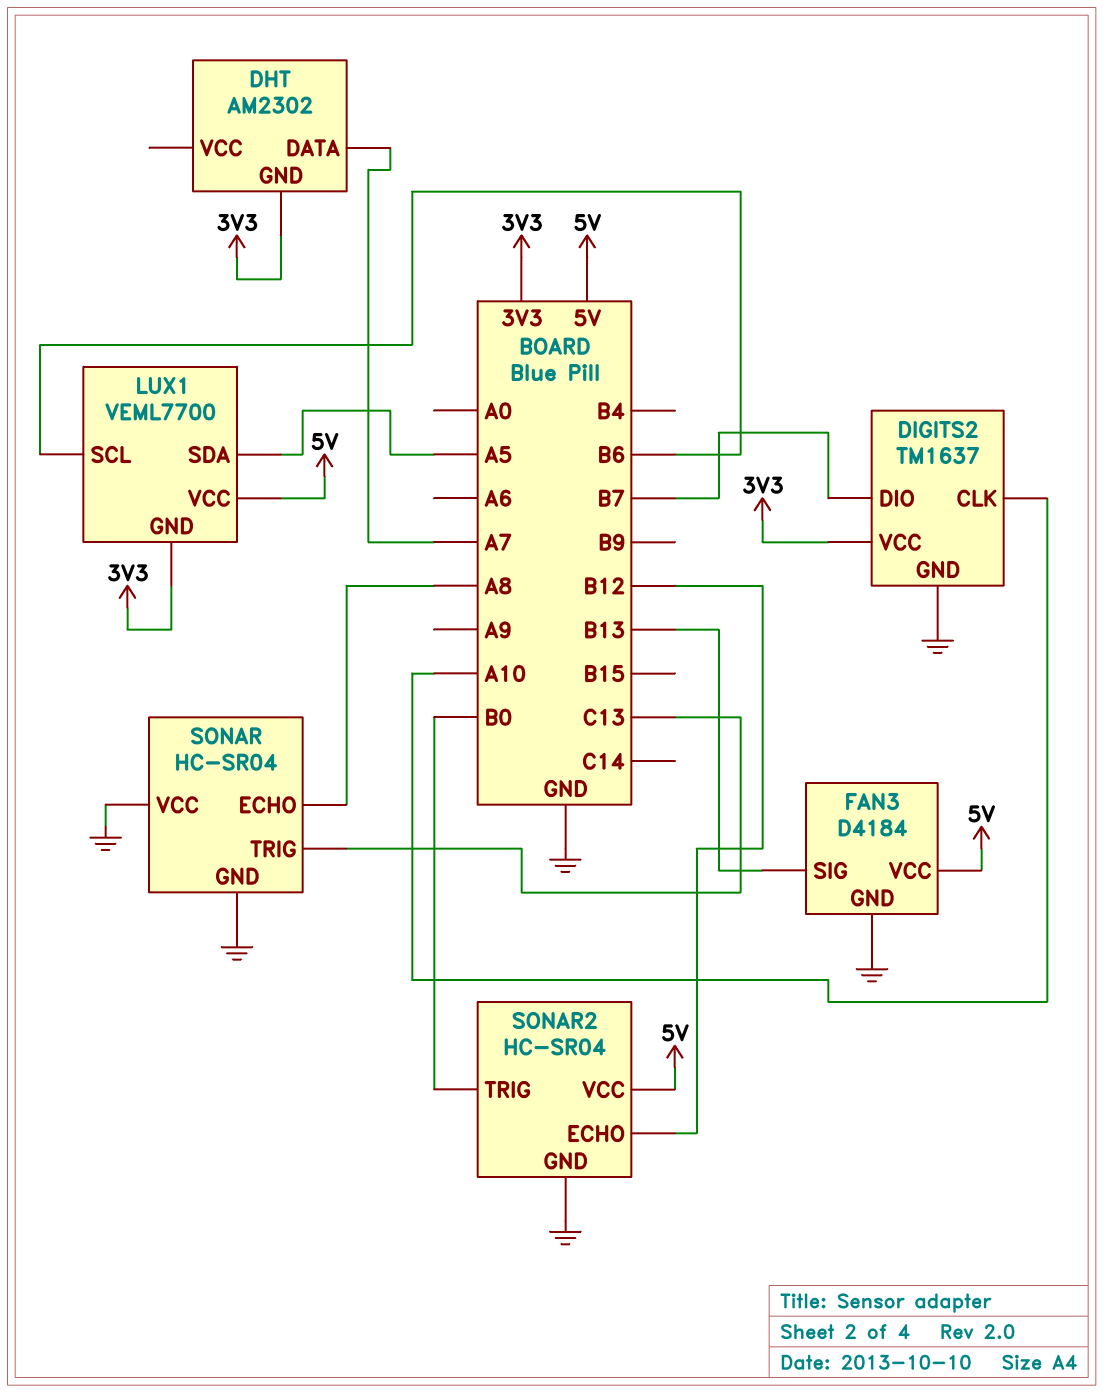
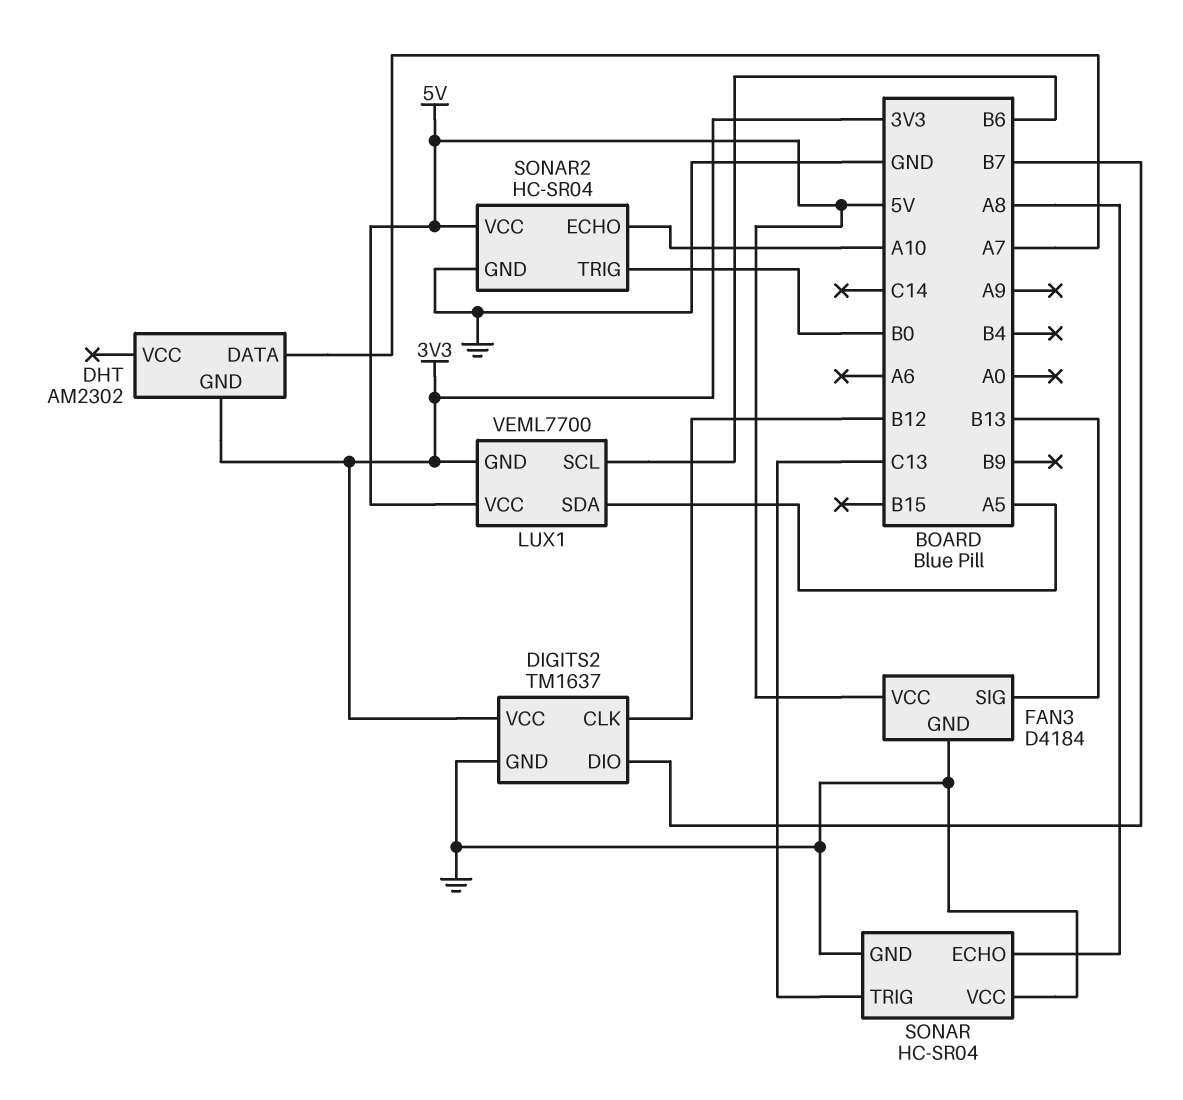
DIGITS2 pin CLK: A10 -> B12
SONAR2 pin ECHO: B12 -> A10

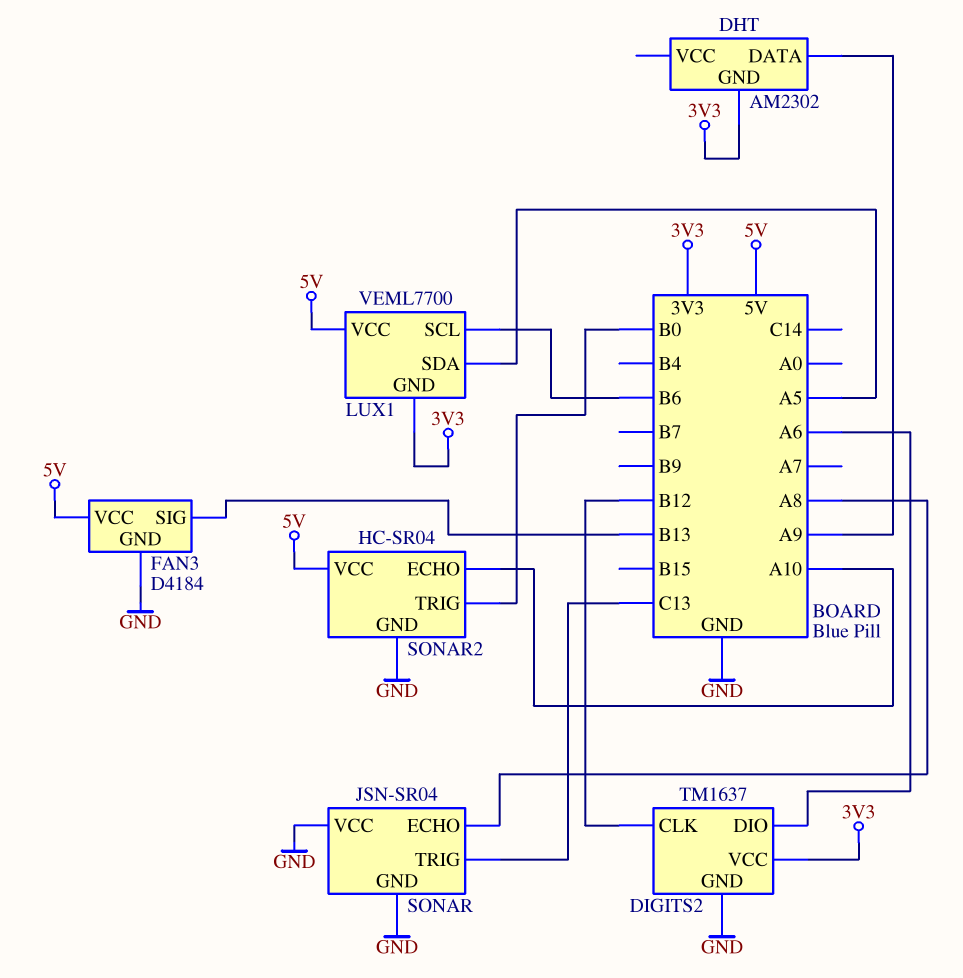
DHT pin DATA: A7 -> A9
DIGITS2 pin DIO: B7 -> A6
SONAR: HC-SR04 -> JSN-SR04

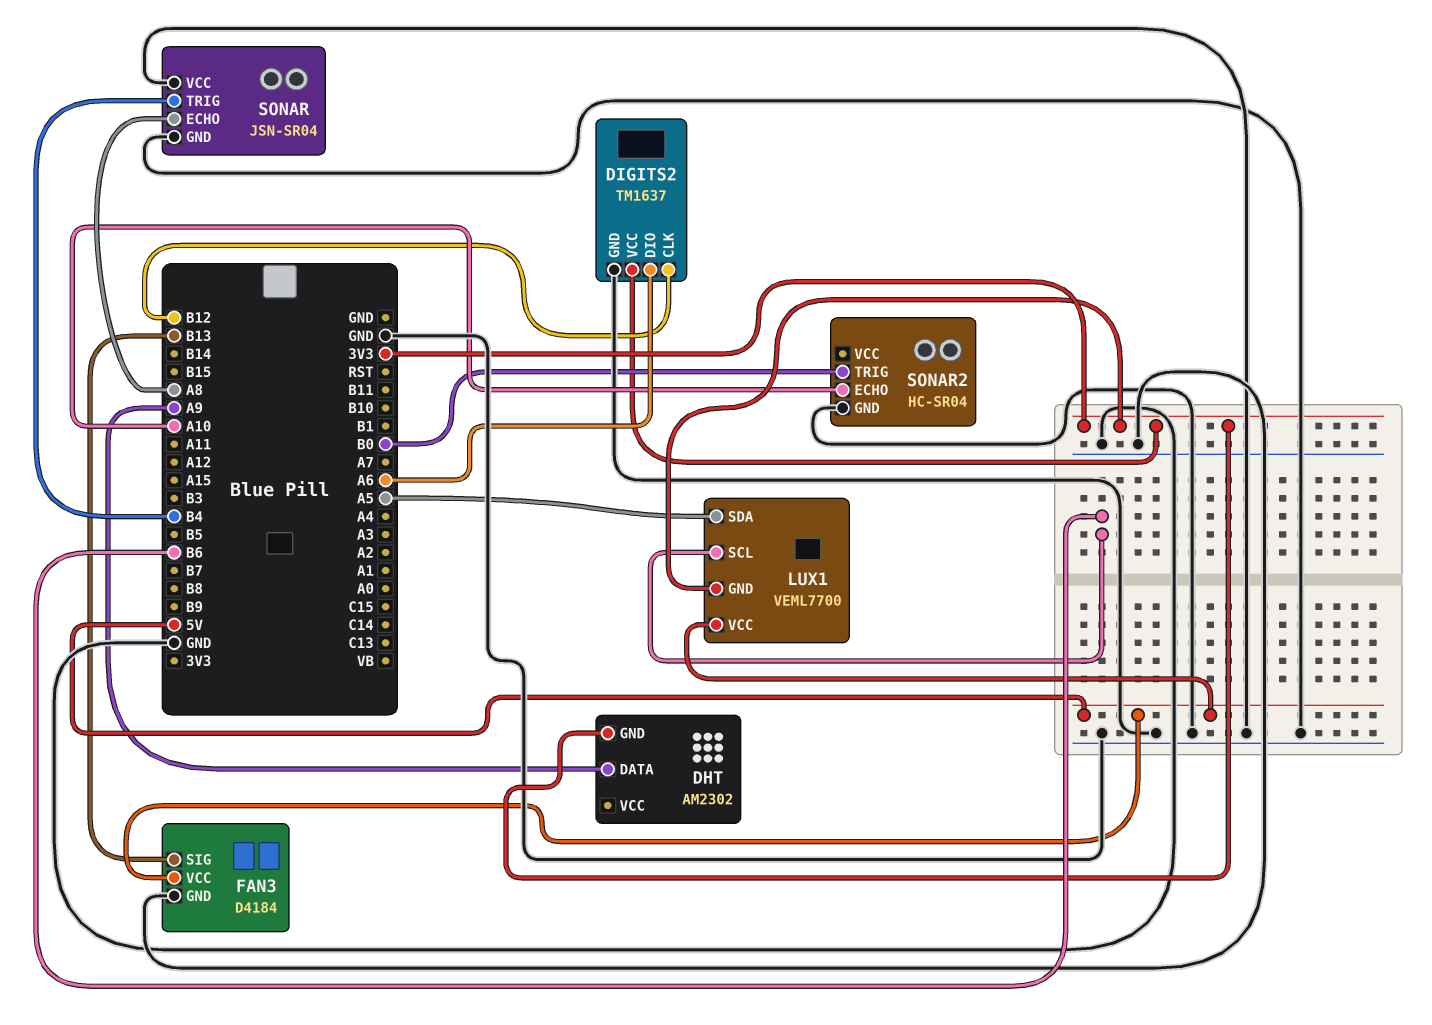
SONAR pin TRIG: C13 -> B4
SONAR2 pin VCC: 5V -> none

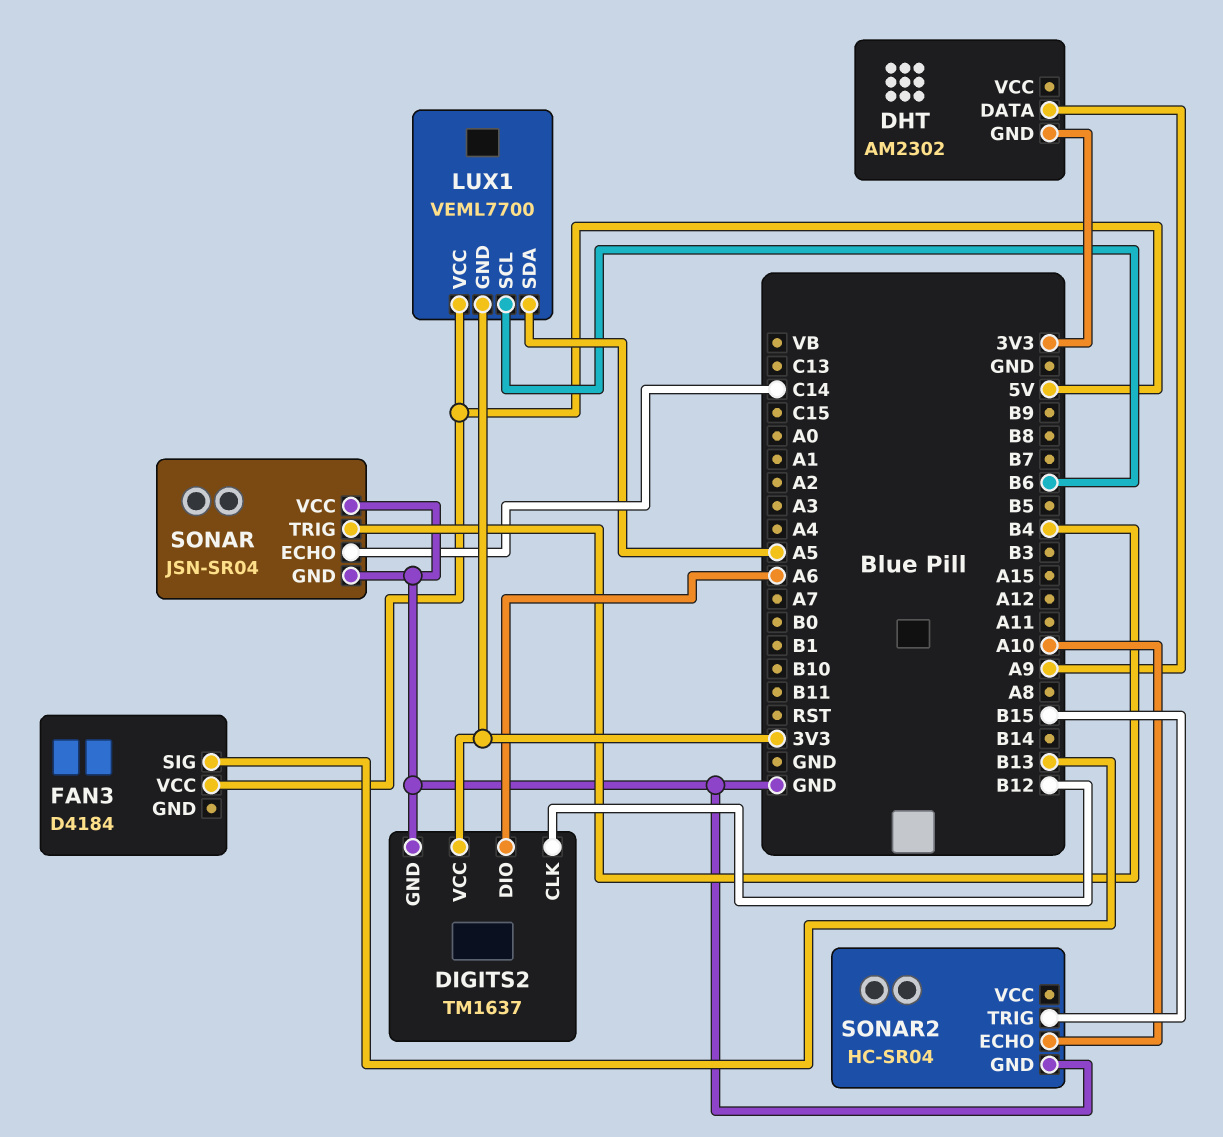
FAN3 pin GND: GND -> none
SONAR pin ECHO: A8 -> C14
SONAR2 pin TRIG: B0 -> B15

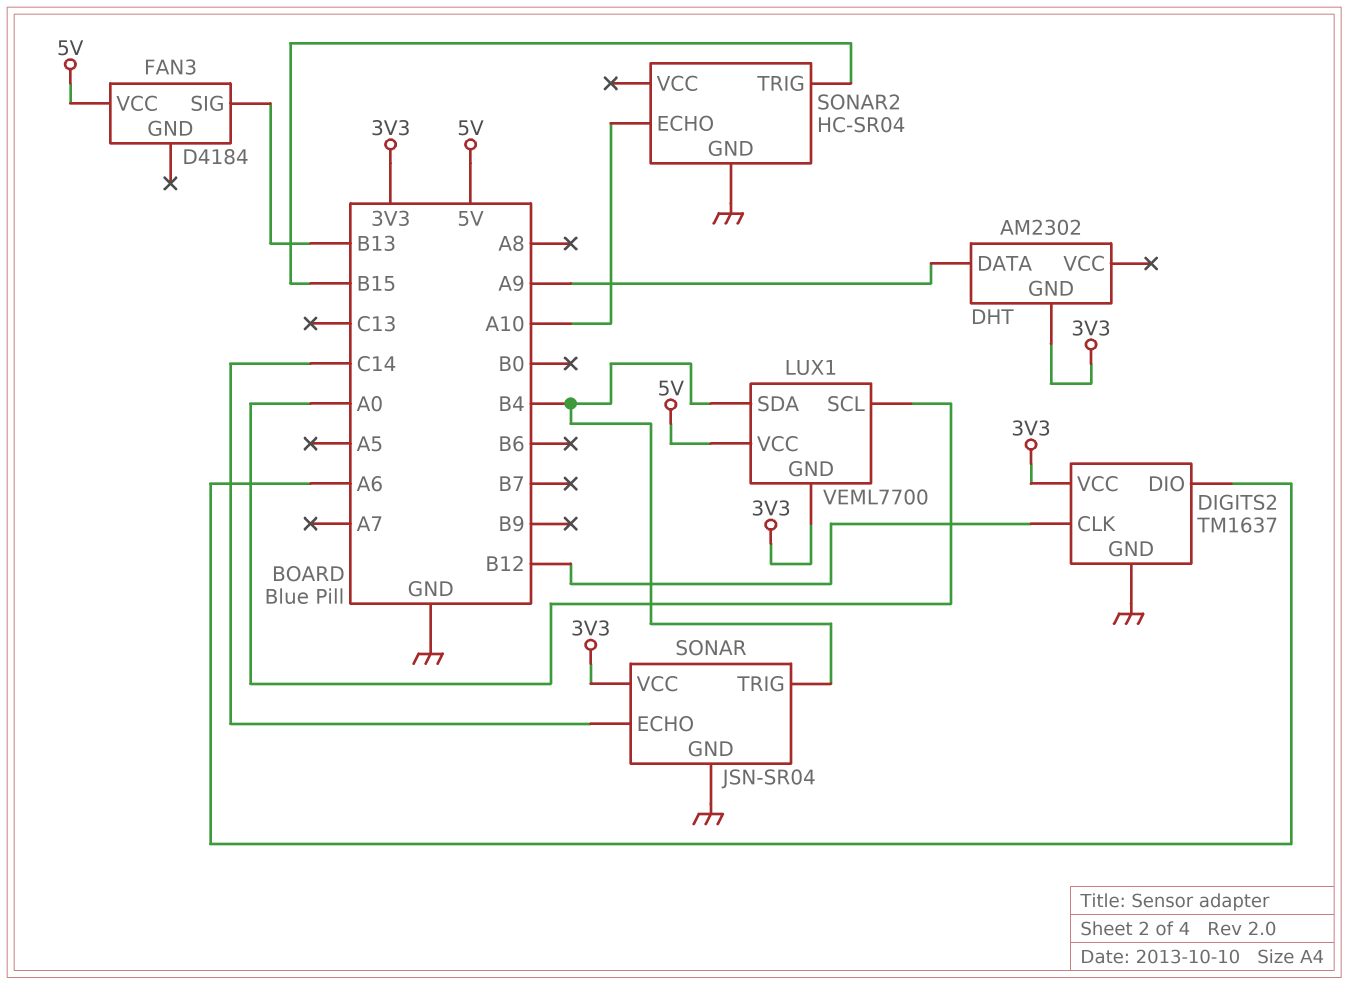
LUX1 pin SCL: B6 -> A0
LUX1 pin SDA: A5 -> B4
SONAR pin VCC: GND -> 3V3

